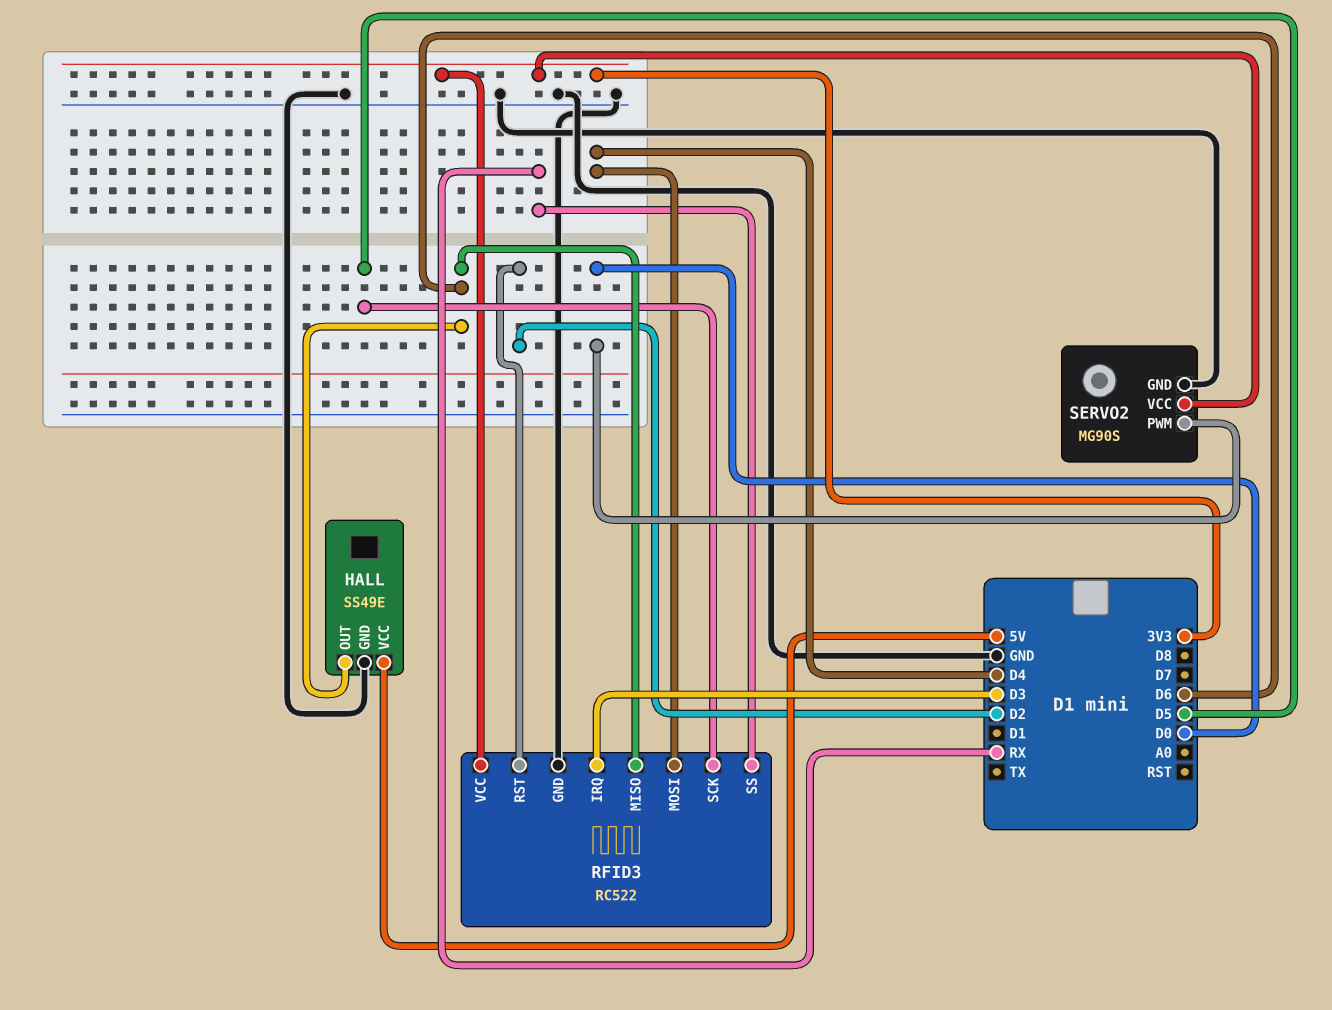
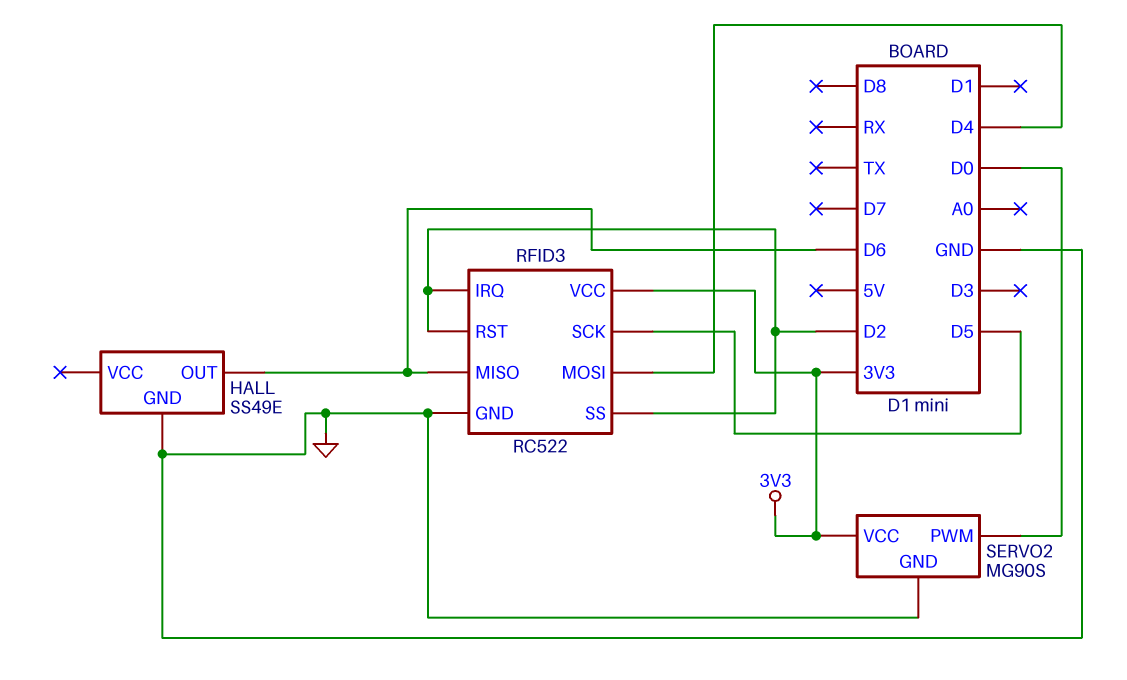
HALL pin VCC: 5V -> none
RFID3 pin IRQ: D3 -> D2
RFID3 pin SS: RX -> D2

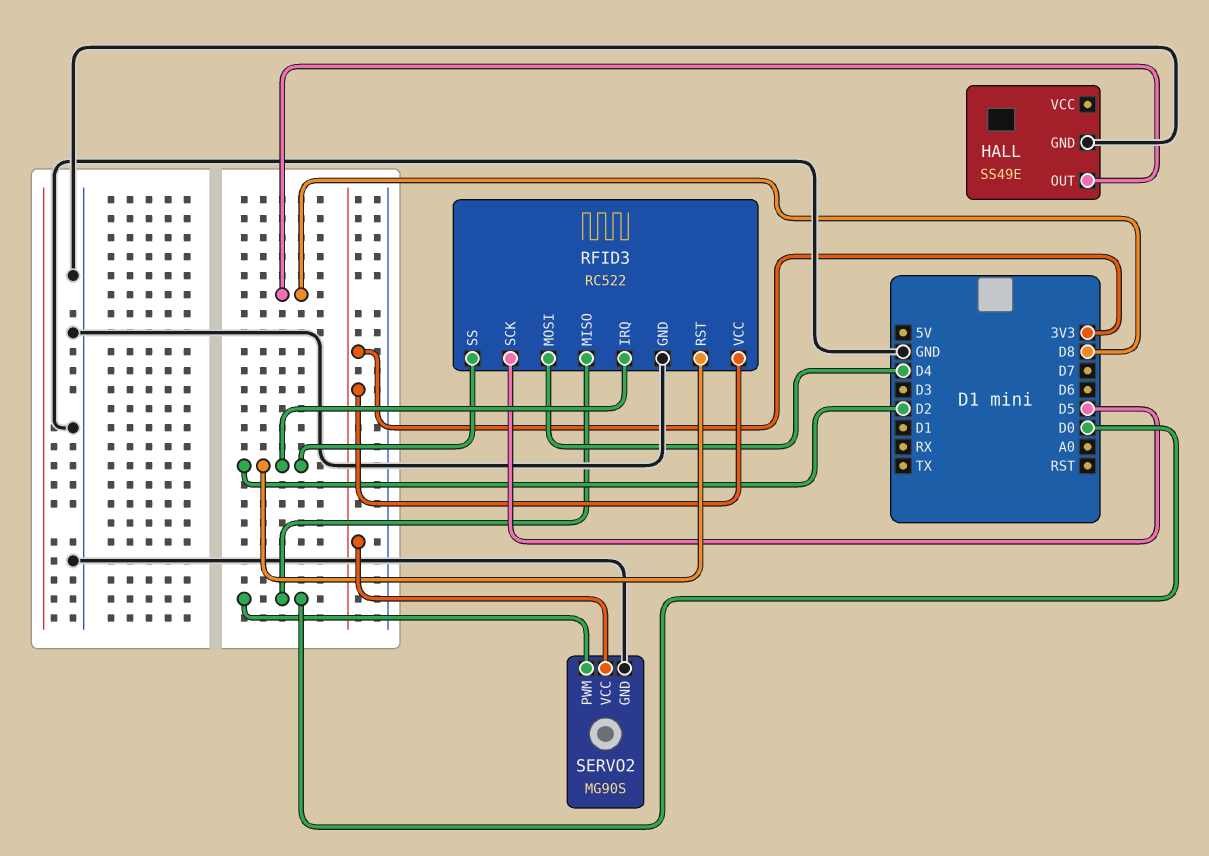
HALL pin OUT: D6 -> D8
RFID3 pin MISO: D6 -> D0

